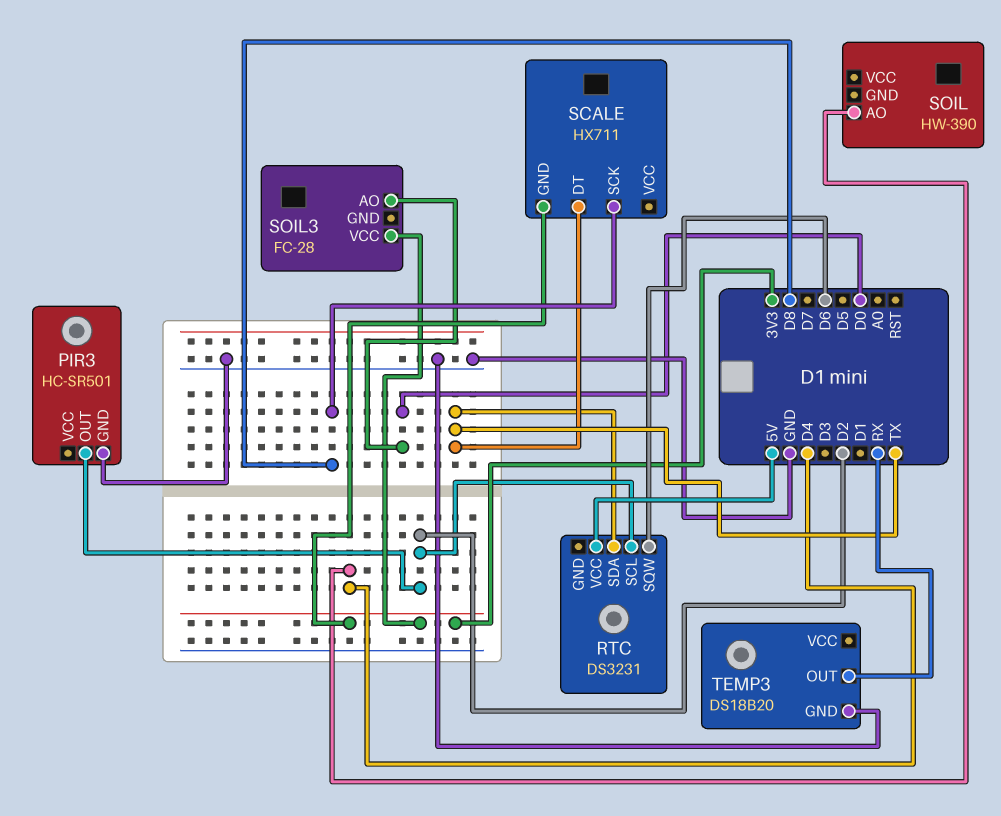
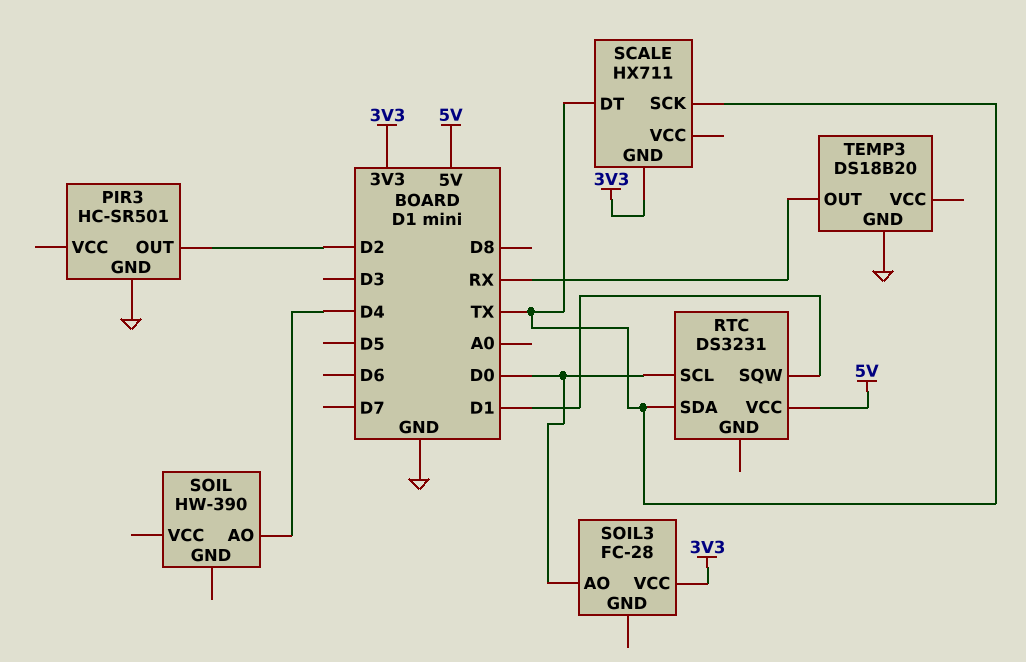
RTC pin SCL: D2 -> D0
RTC pin SQW: D6 -> D1
SCALE pin SCK: D8 -> TX

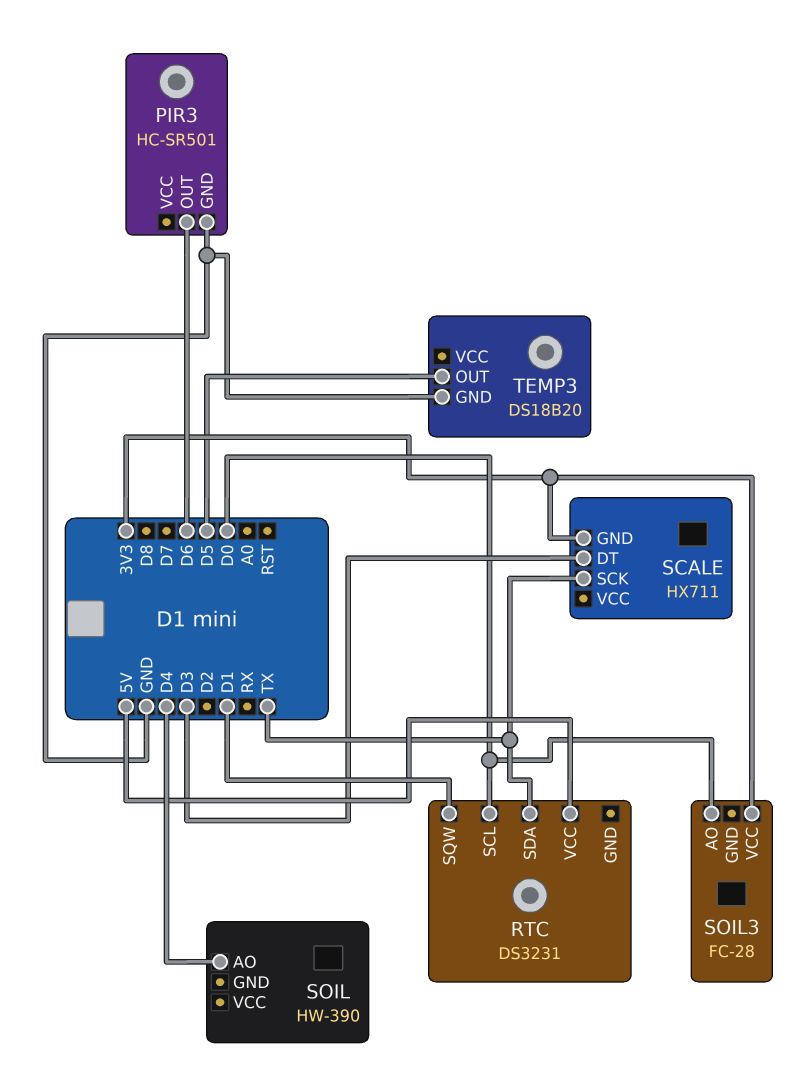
PIR3 pin OUT: D2 -> D6
SCALE pin DT: TX -> D3
TEMP3 pin OUT: RX -> D5

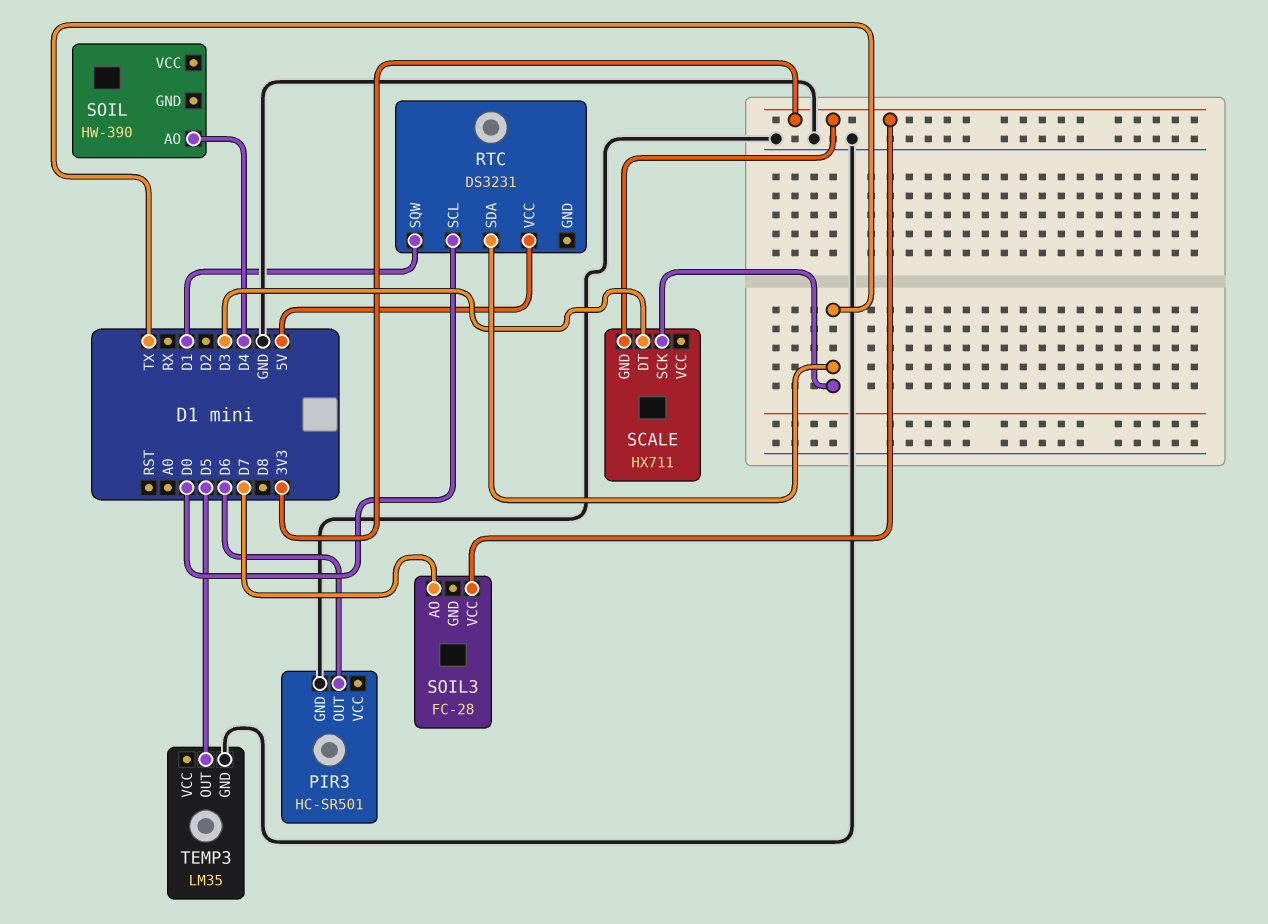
SOIL3 pin AO: D0 -> D7
TEMP3: DS18B20 -> LM35

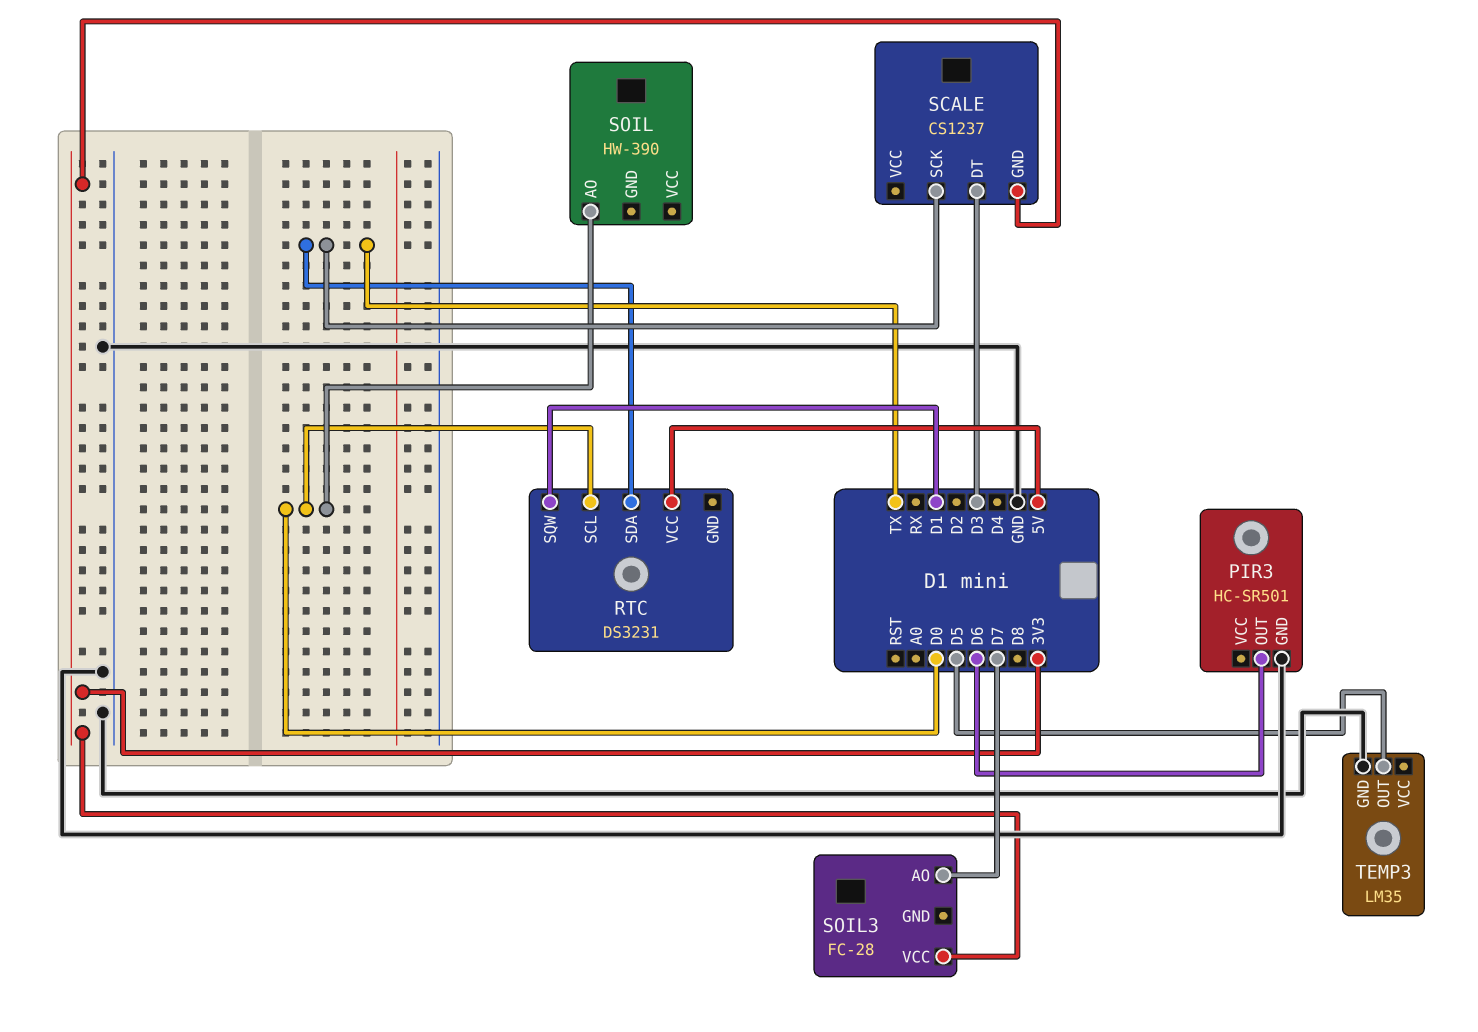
SCALE: HX711 -> CS1237
SOIL pin AO: D4 -> D0

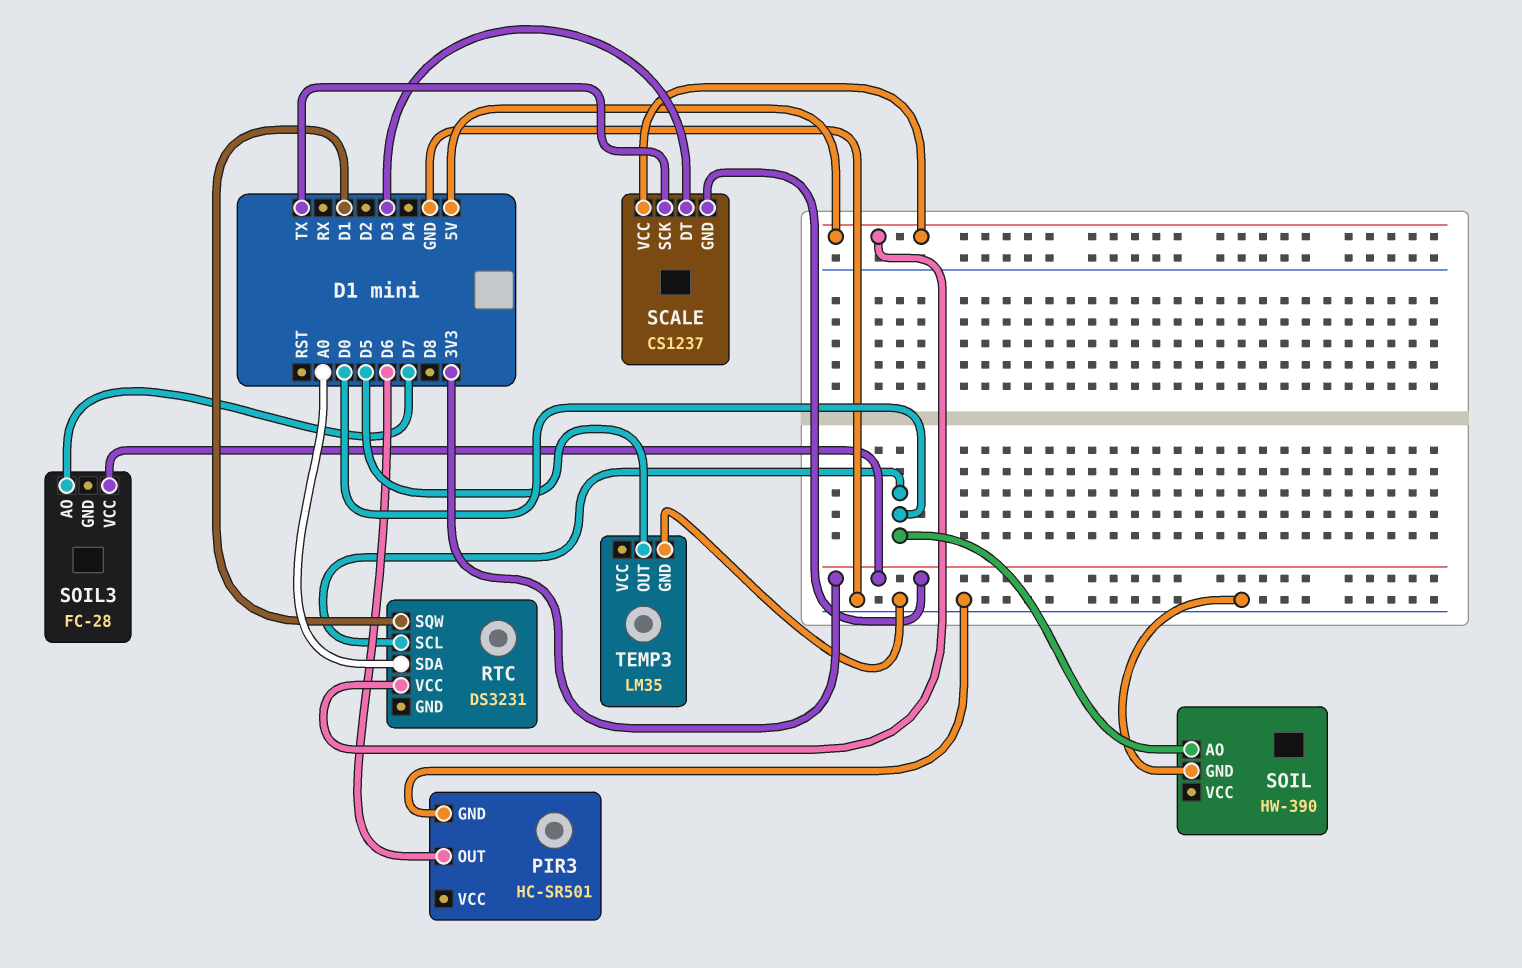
RTC pin SDA: TX -> A0
SCALE pin VCC: none -> 5V
SOIL pin GND: none -> GND

